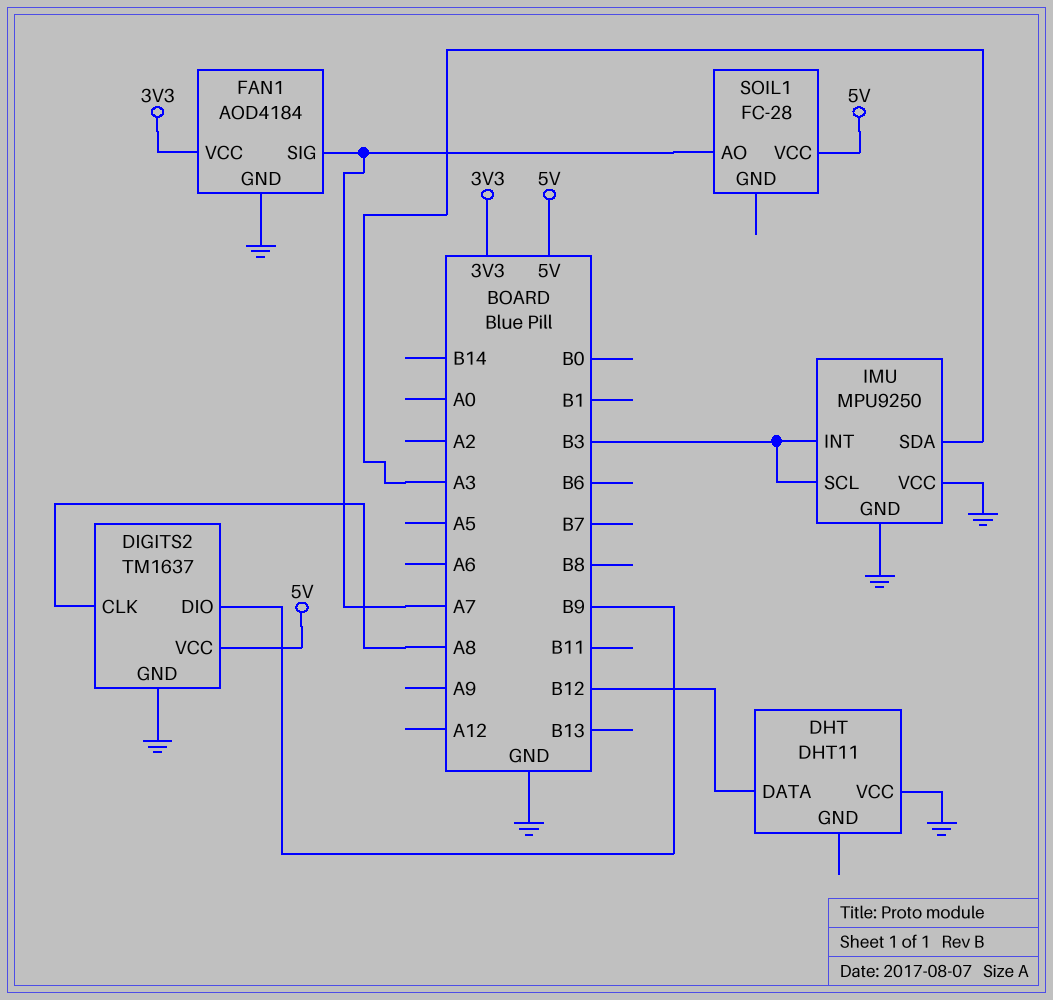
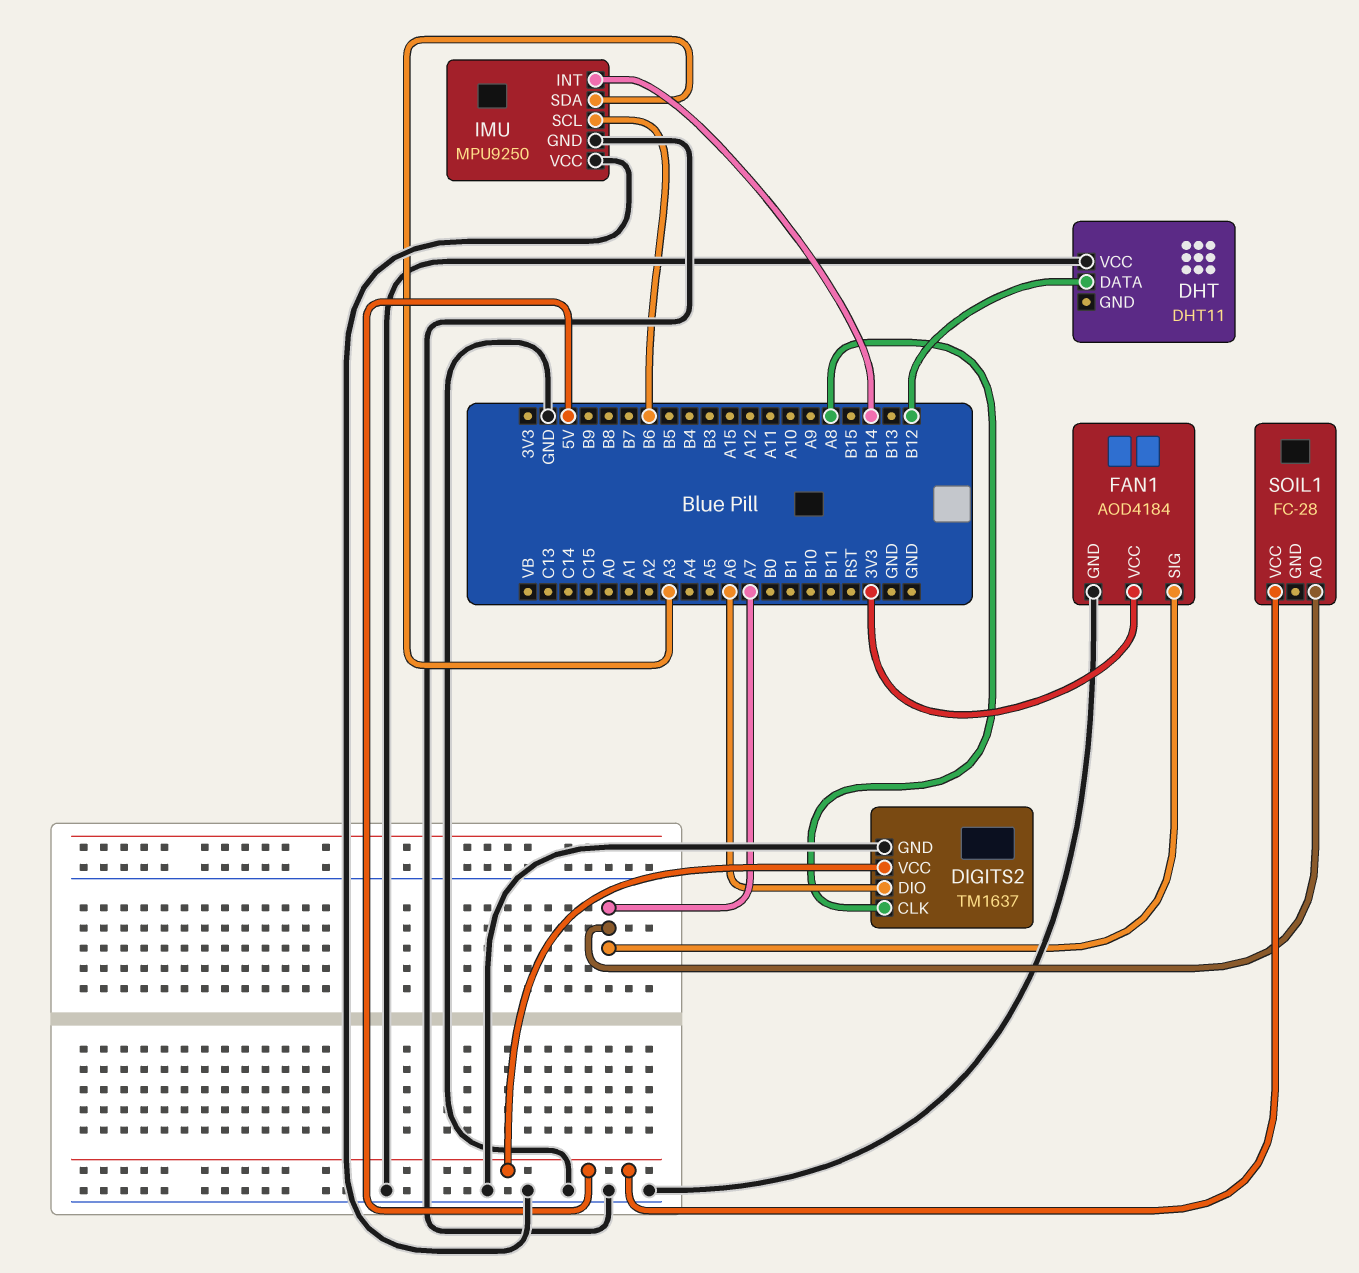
DIGITS2 pin DIO: B9 -> A6
IMU pin INT: B3 -> B14
IMU pin SCL: B3 -> B6

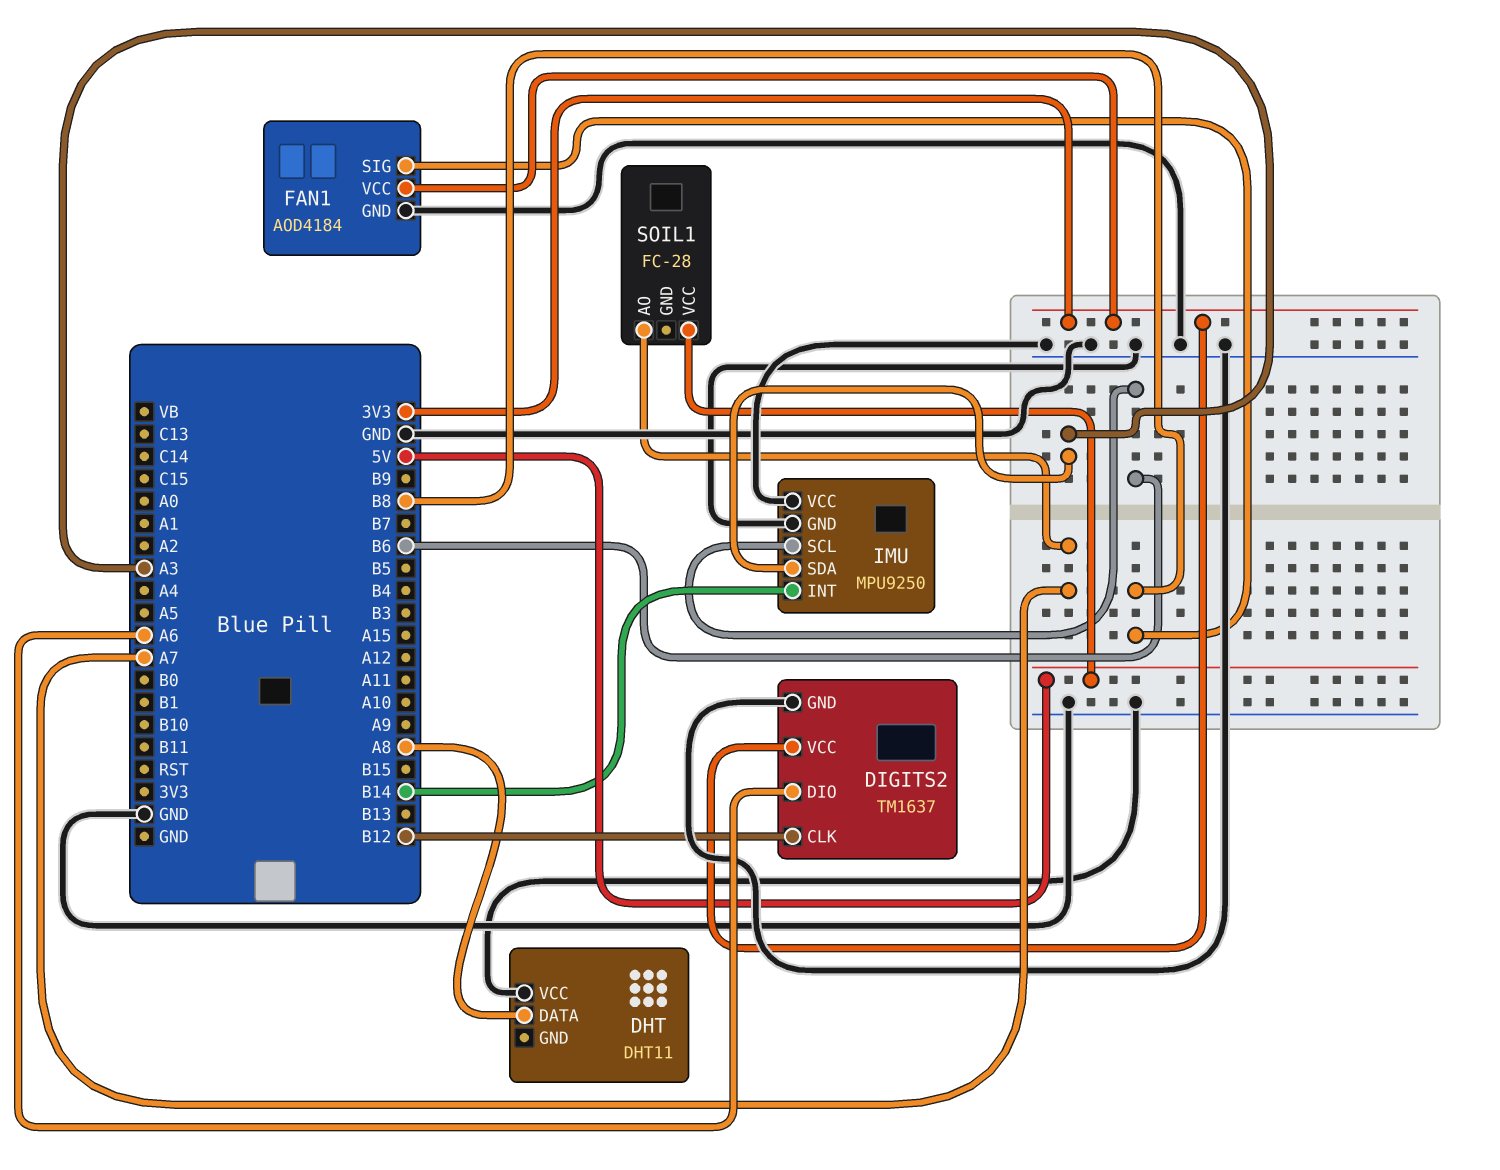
DHT pin DATA: B12 -> A8
DIGITS2 pin CLK: A8 -> B12
DIGITS2 pin VCC: 5V -> 3V3
FAN1 pin SIG: A7 -> B8

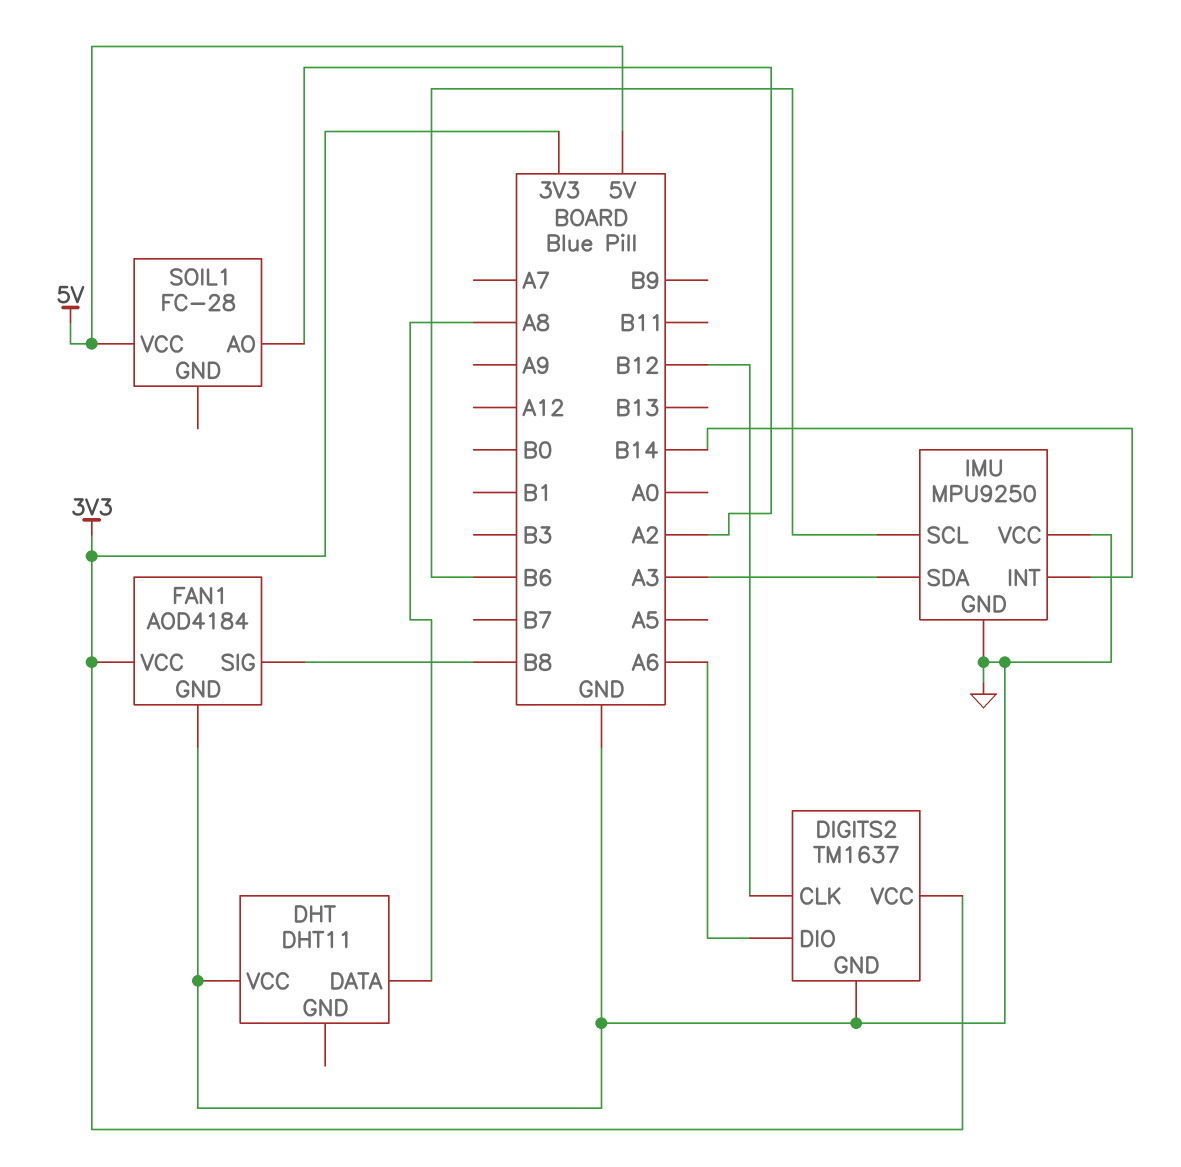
SOIL1 pin AO: A7 -> A2

